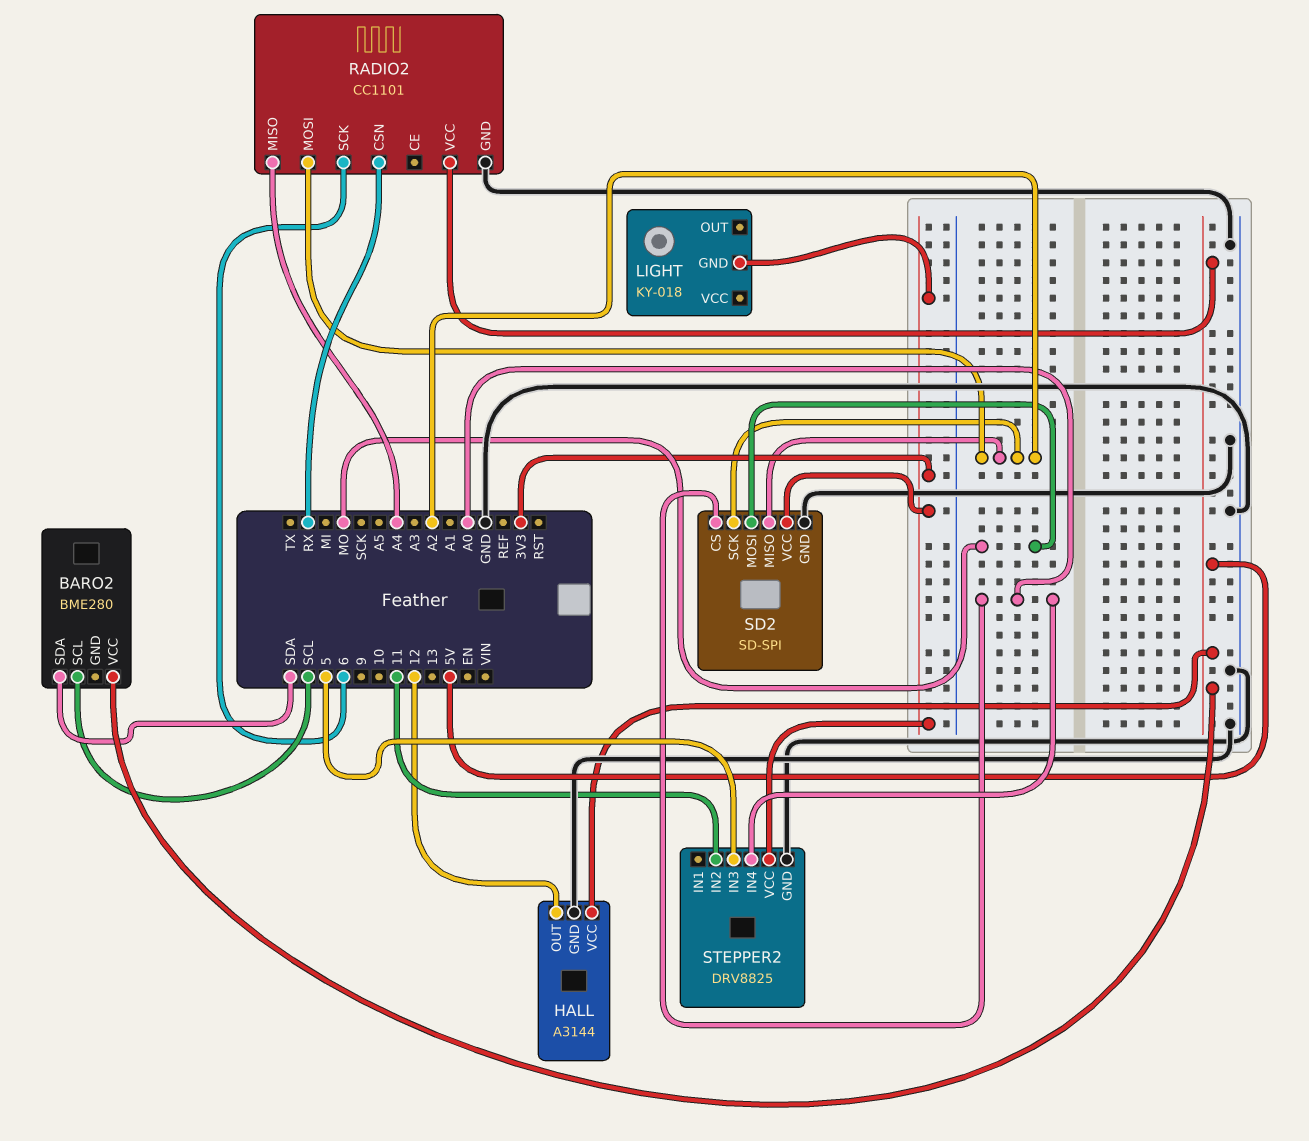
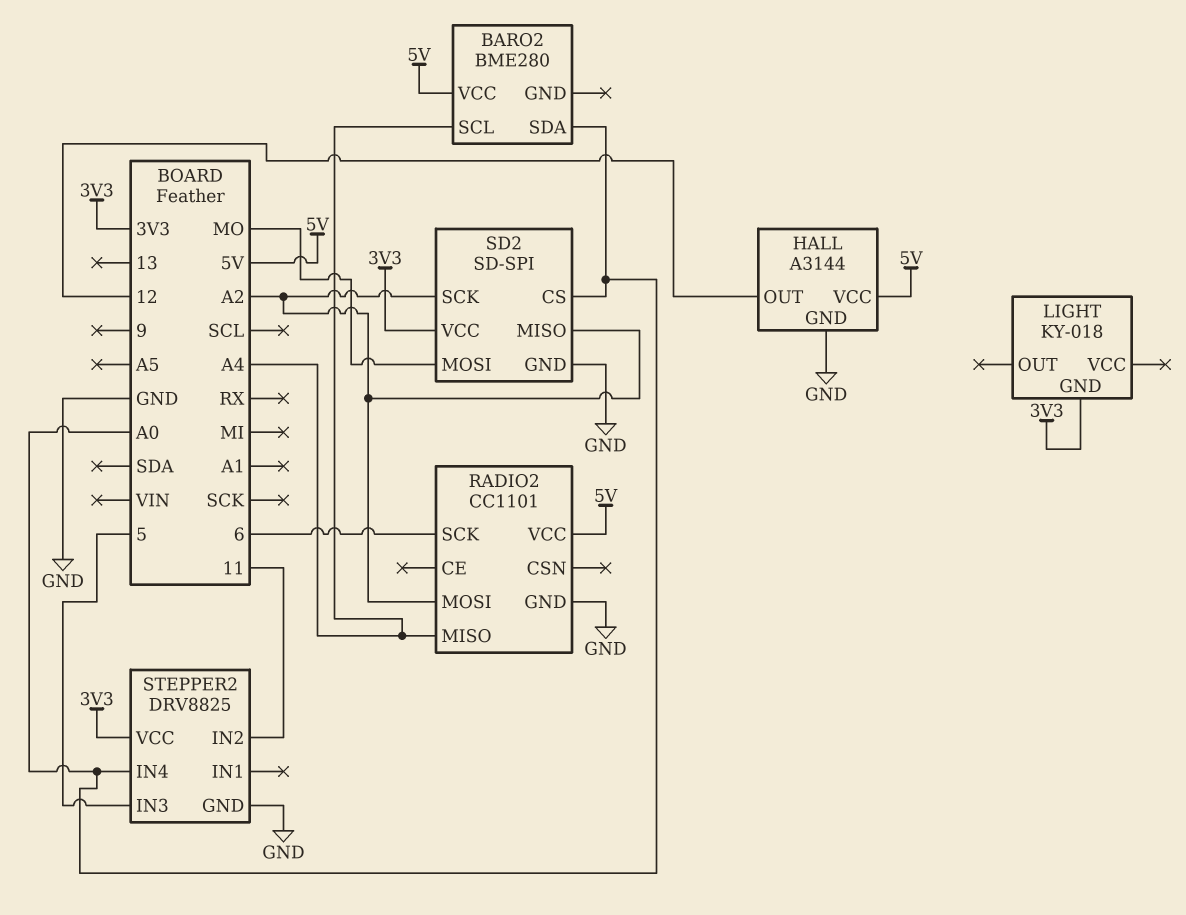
BARO2 pin SCL: SCL -> A4
BARO2 pin SDA: SDA -> A0
RADIO2 pin CSN: RX -> none

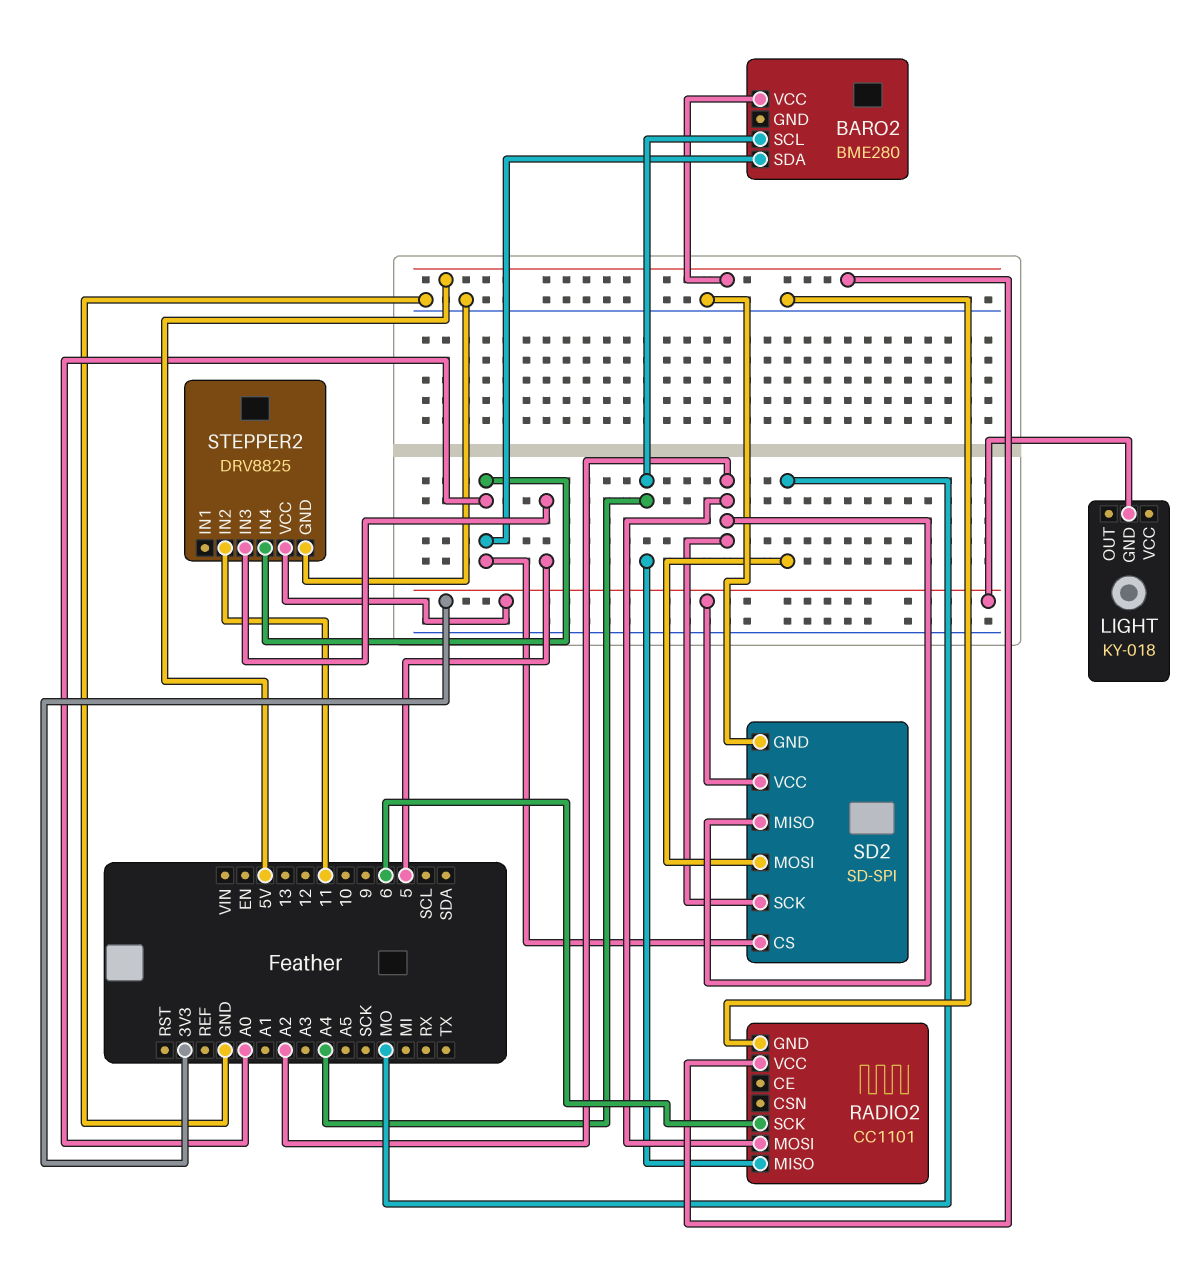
HALL: A3144 -> none
HALL pin GND: GND -> none
HALL pin OUT: 12 -> none
HALL pin VCC: 5V -> none

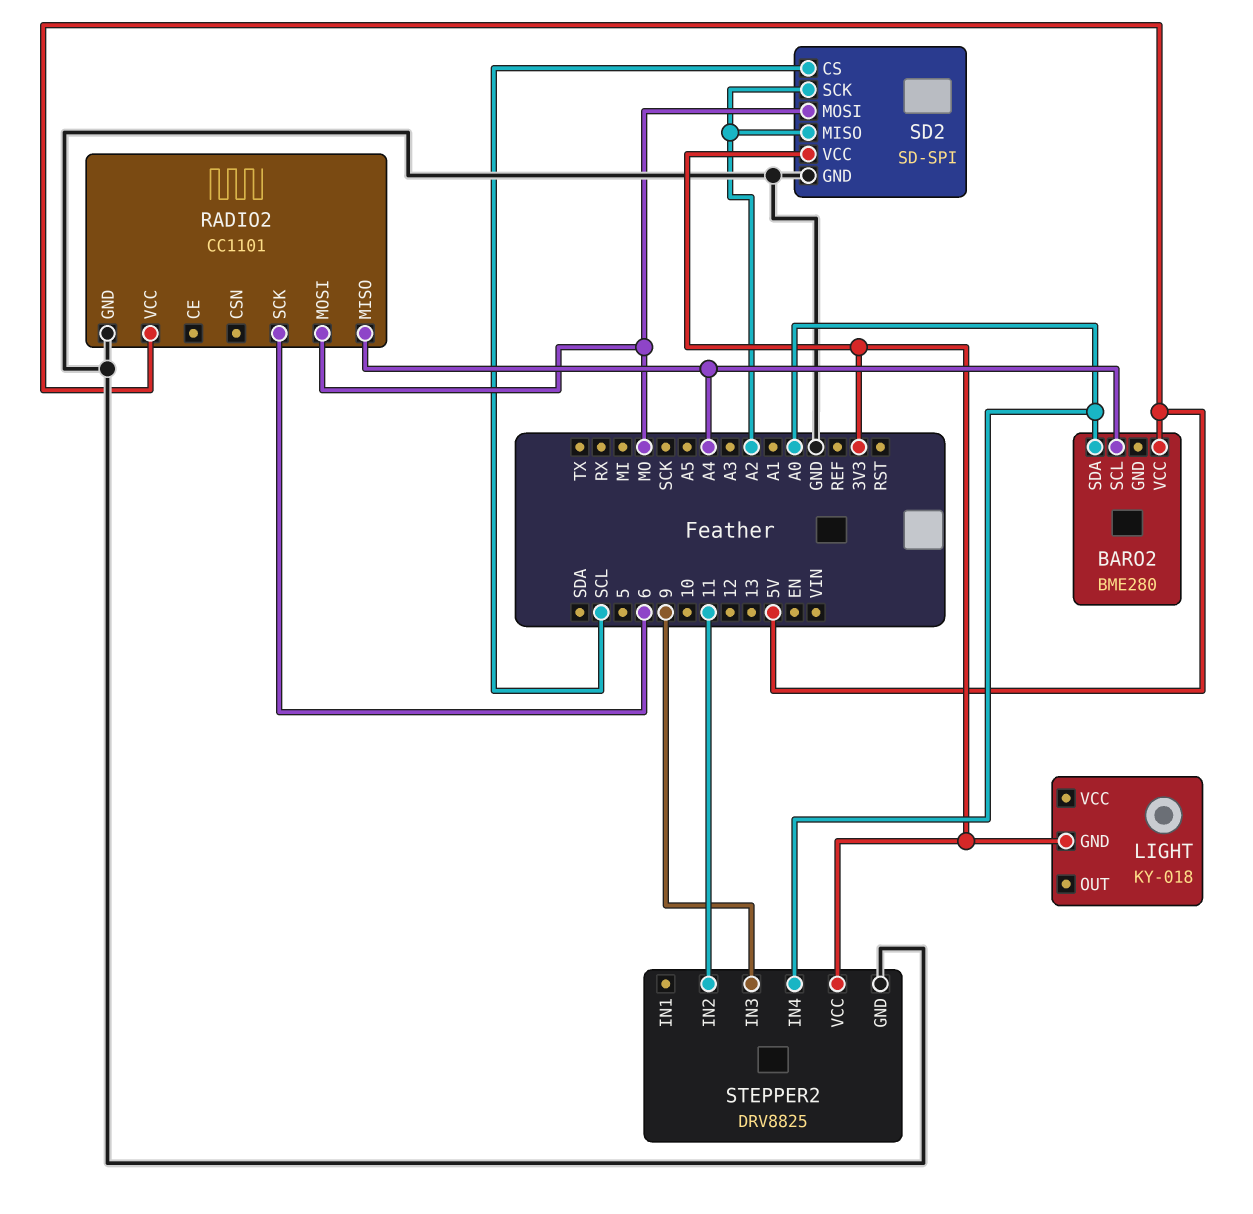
RADIO2 pin MOSI: A2 -> MO
SD2 pin CS: A0 -> SCL
STEPPER2 pin IN3: 5 -> 9

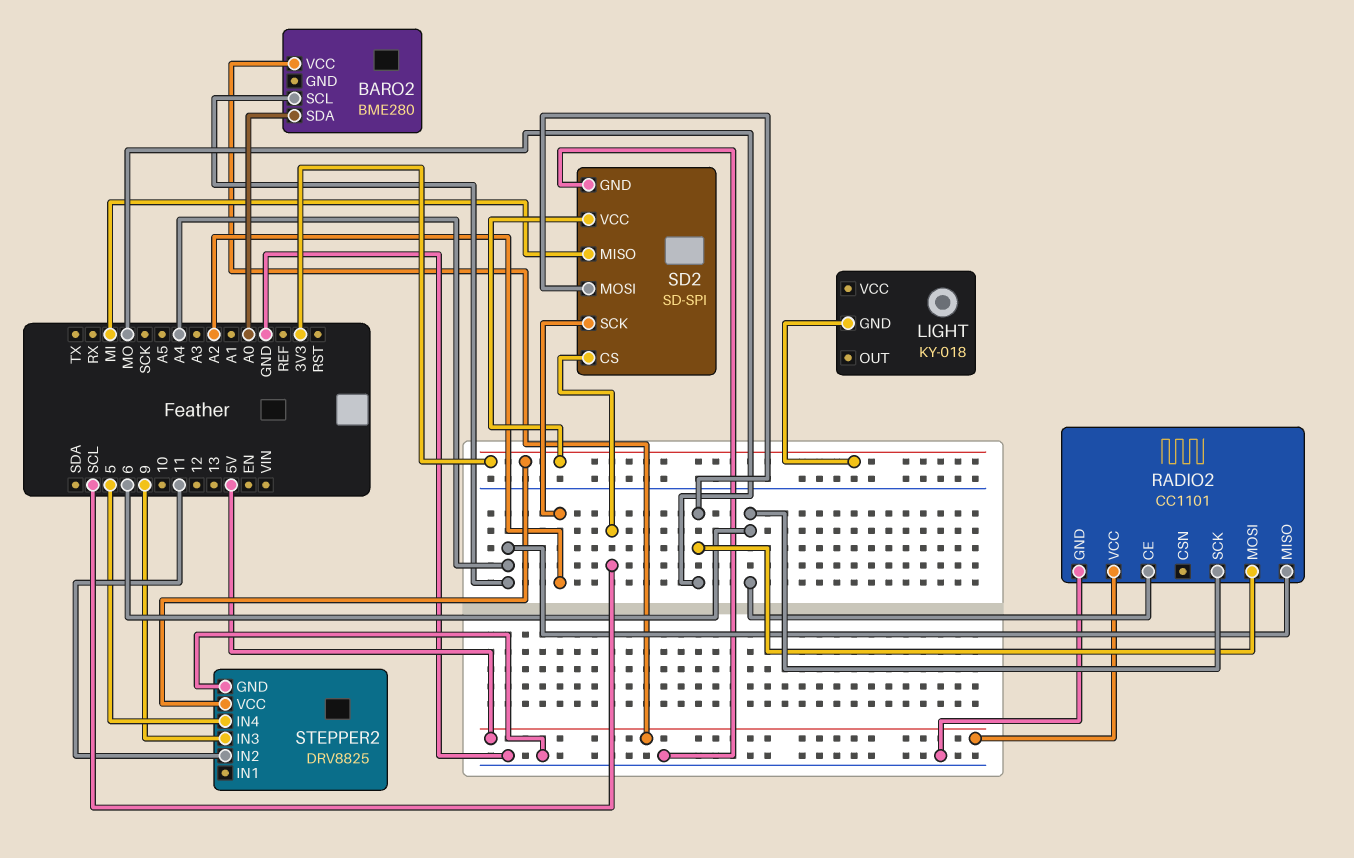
RADIO2 pin CE: none -> 6
SD2 pin MISO: A2 -> MI
STEPPER2 pin IN4: A0 -> 5

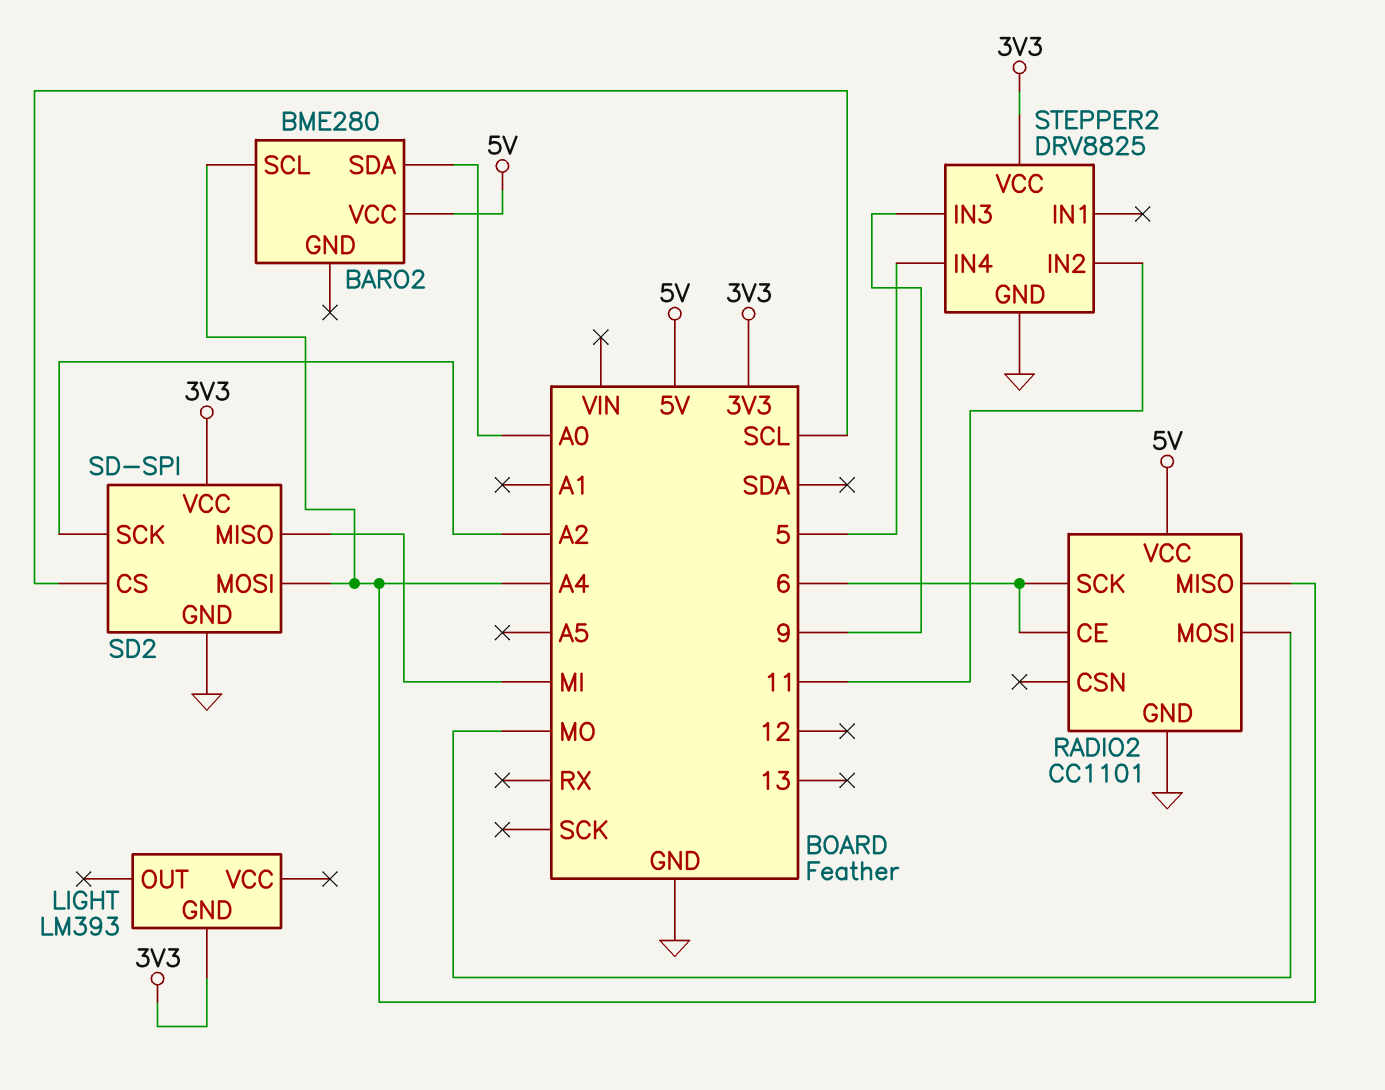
LIGHT: KY-018 -> LM393
SD2 pin MOSI: MO -> A4

